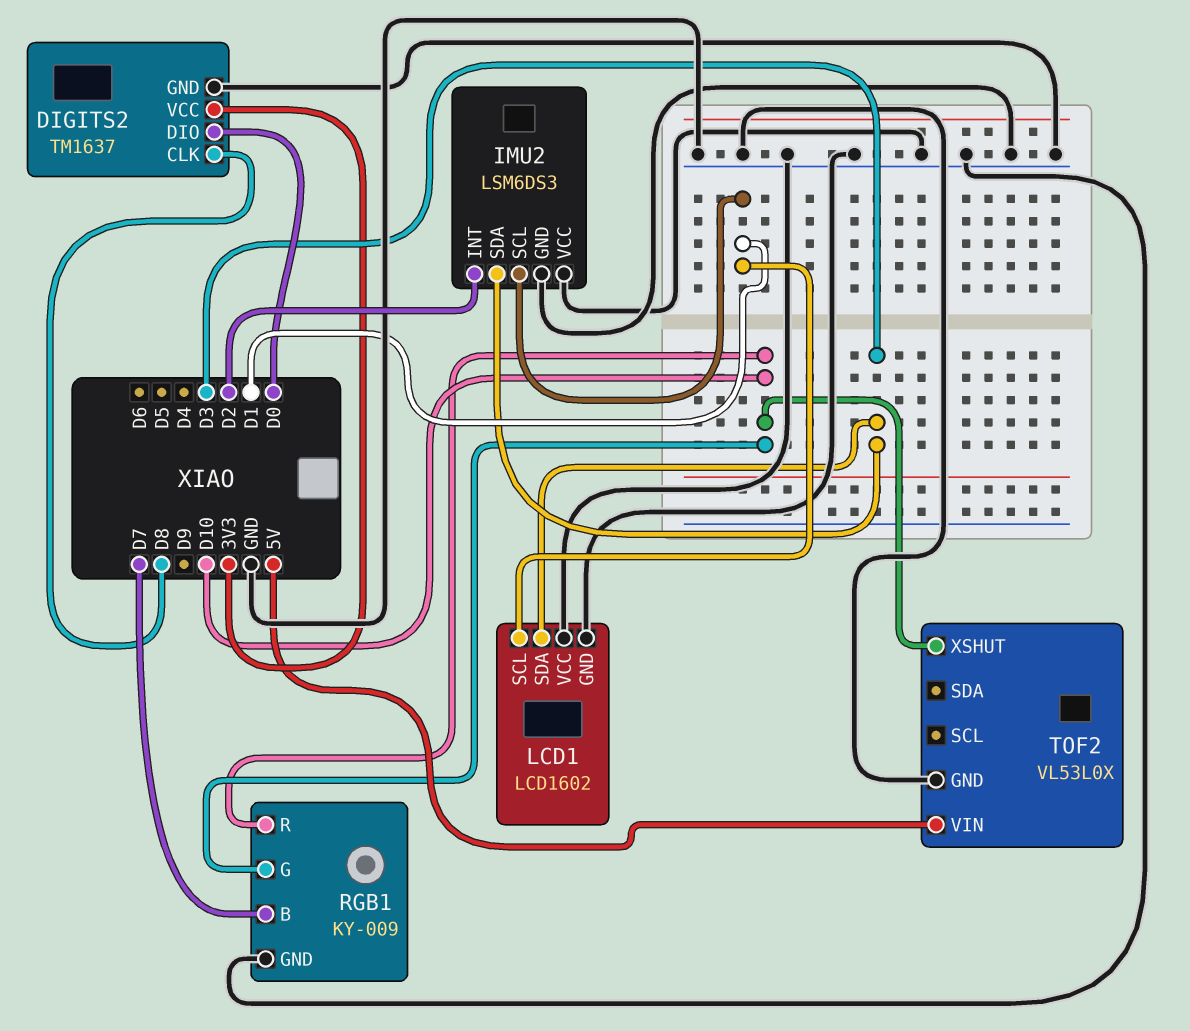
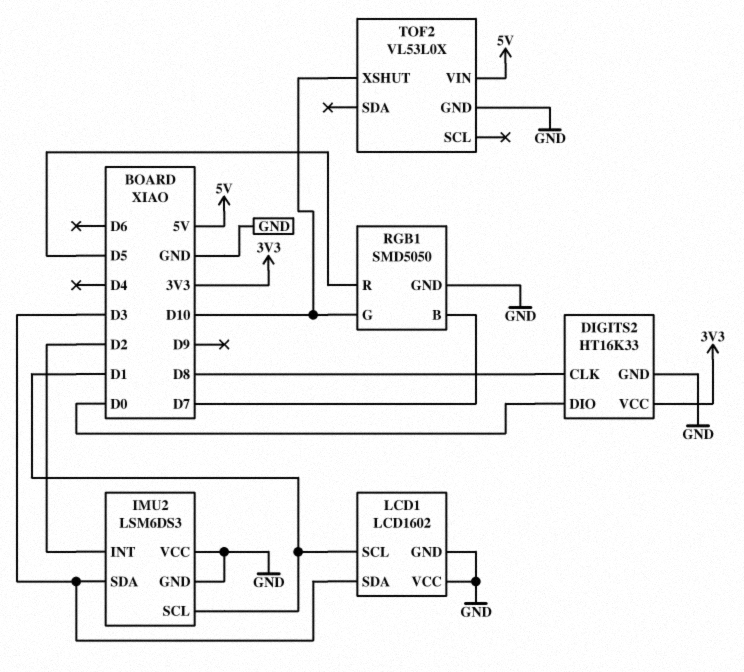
DIGITS2: TM1637 -> HT16K33
RGB1: KY-009 -> SMD5050
RGB1 pin R: D10 -> D5

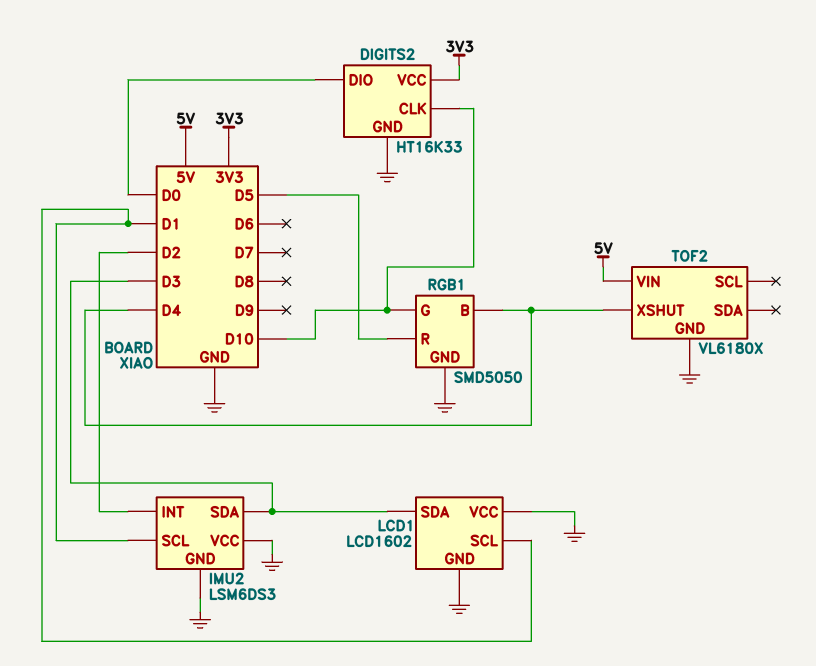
DIGITS2 pin CLK: D8 -> D10
RGB1 pin B: D7 -> D4
TOF2: VL53L0X -> VL6180X
TOF2 pin XSHUT: D10 -> D4

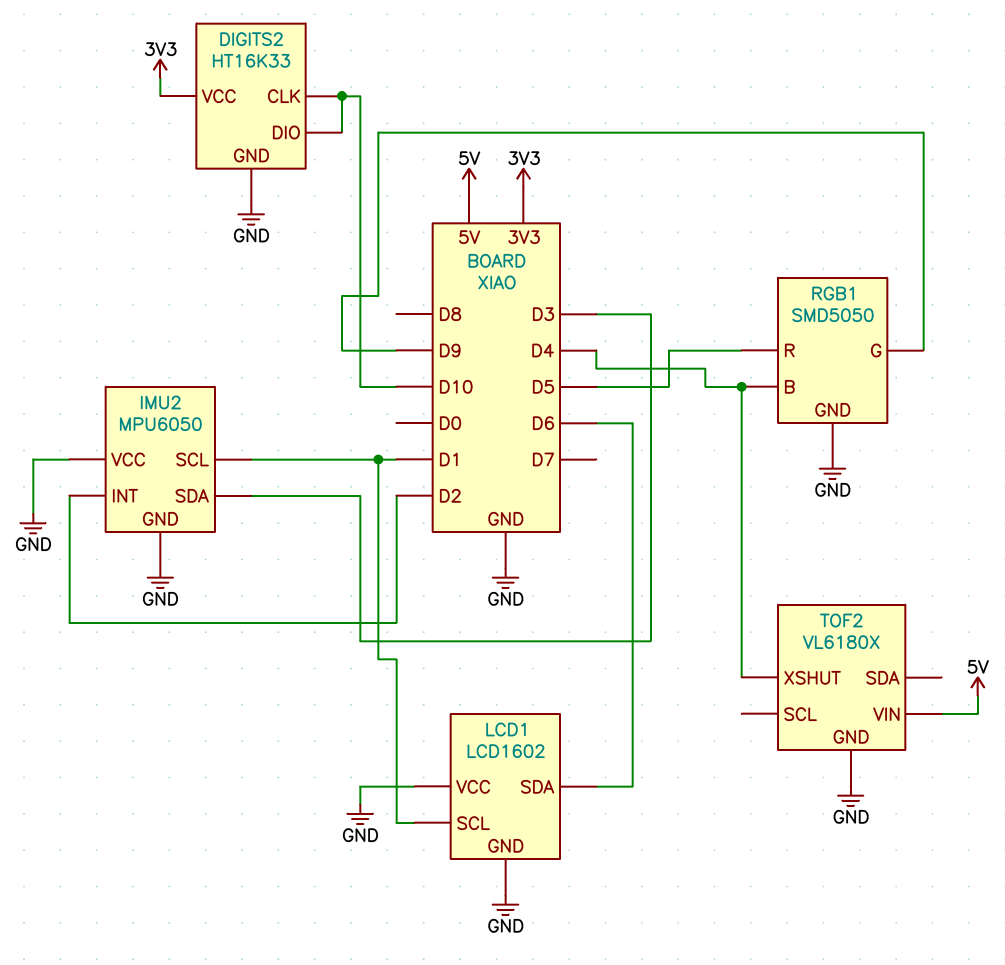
DIGITS2 pin DIO: D0 -> D10
IMU2: LSM6DS3 -> MPU6050
LCD1 pin SDA: D3 -> D6
RGB1 pin G: D10 -> D9

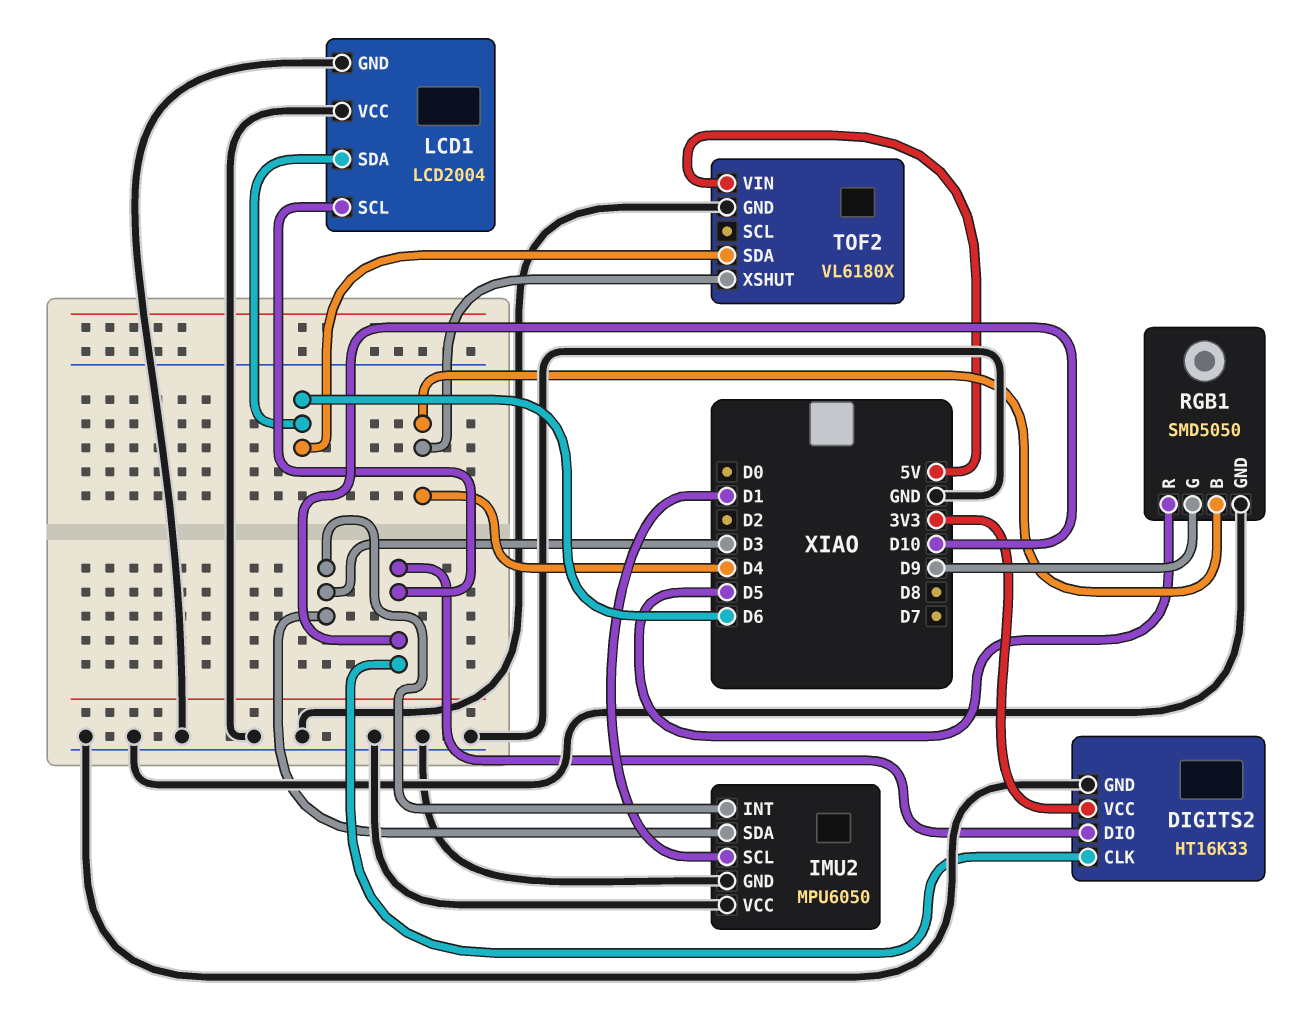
IMU2 pin INT: D2 -> D3
LCD1: LCD1602 -> LCD2004
LCD1 pin SCL: D1 -> D10
TOF2 pin SDA: none -> D6

